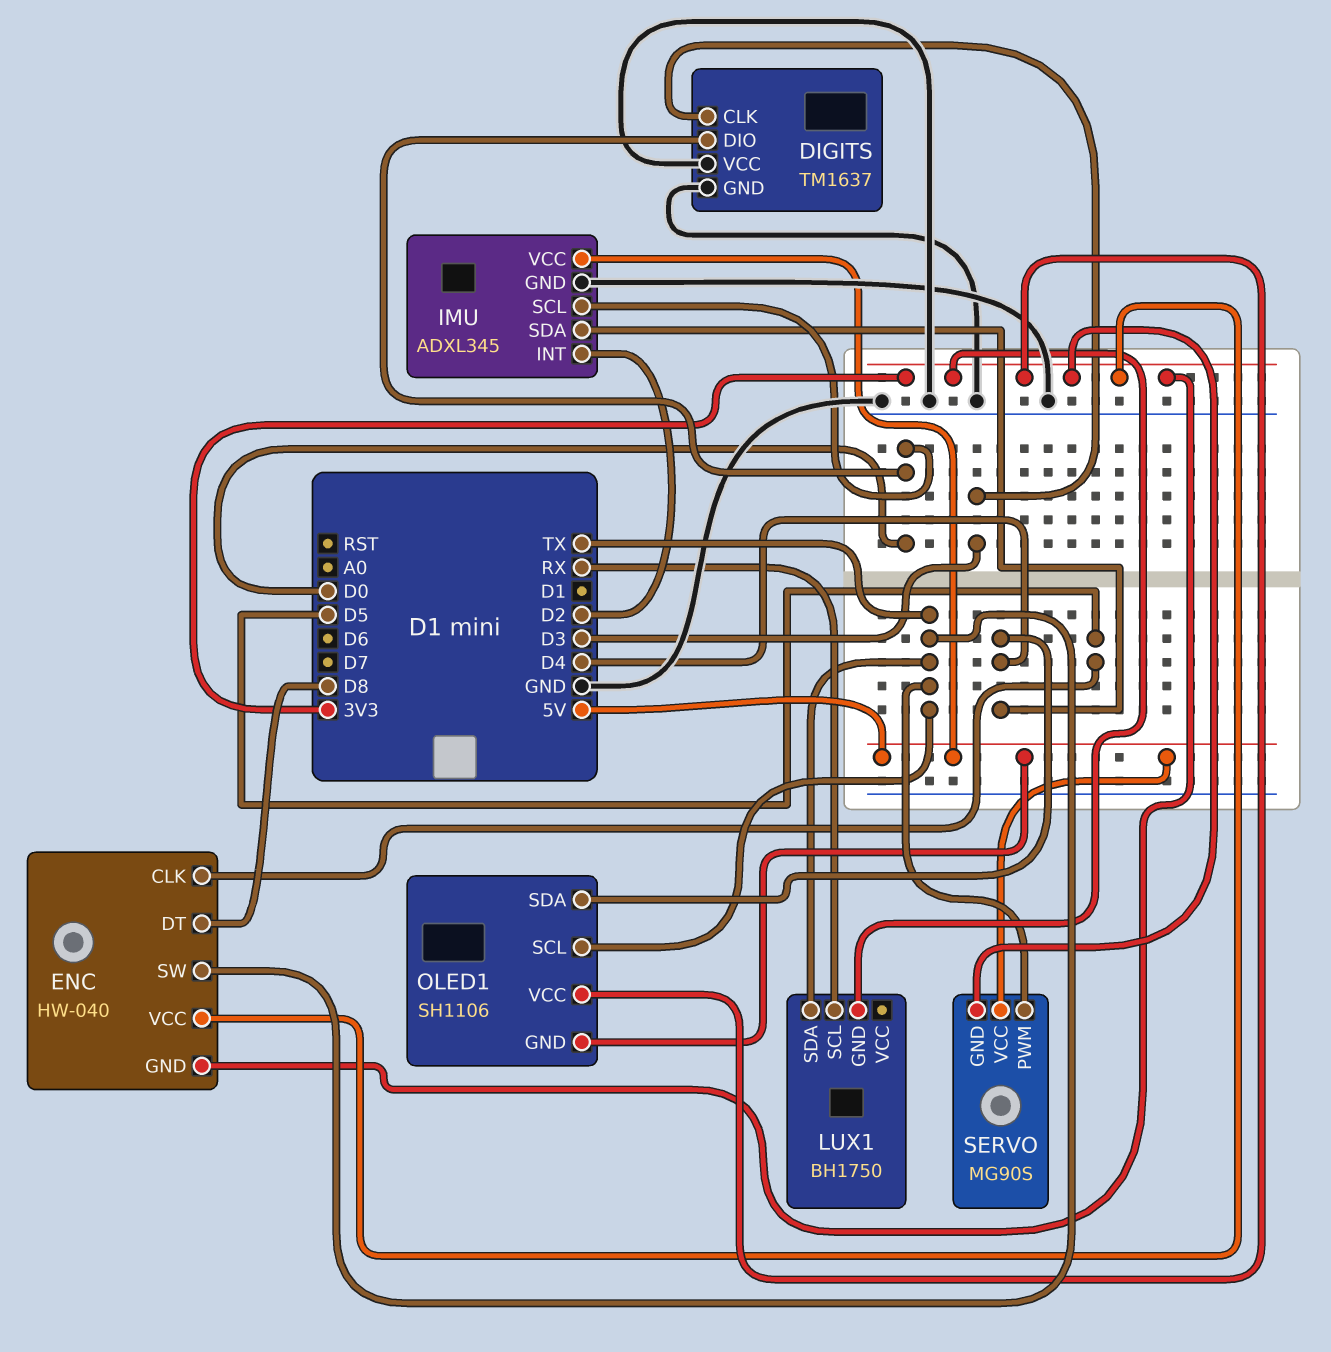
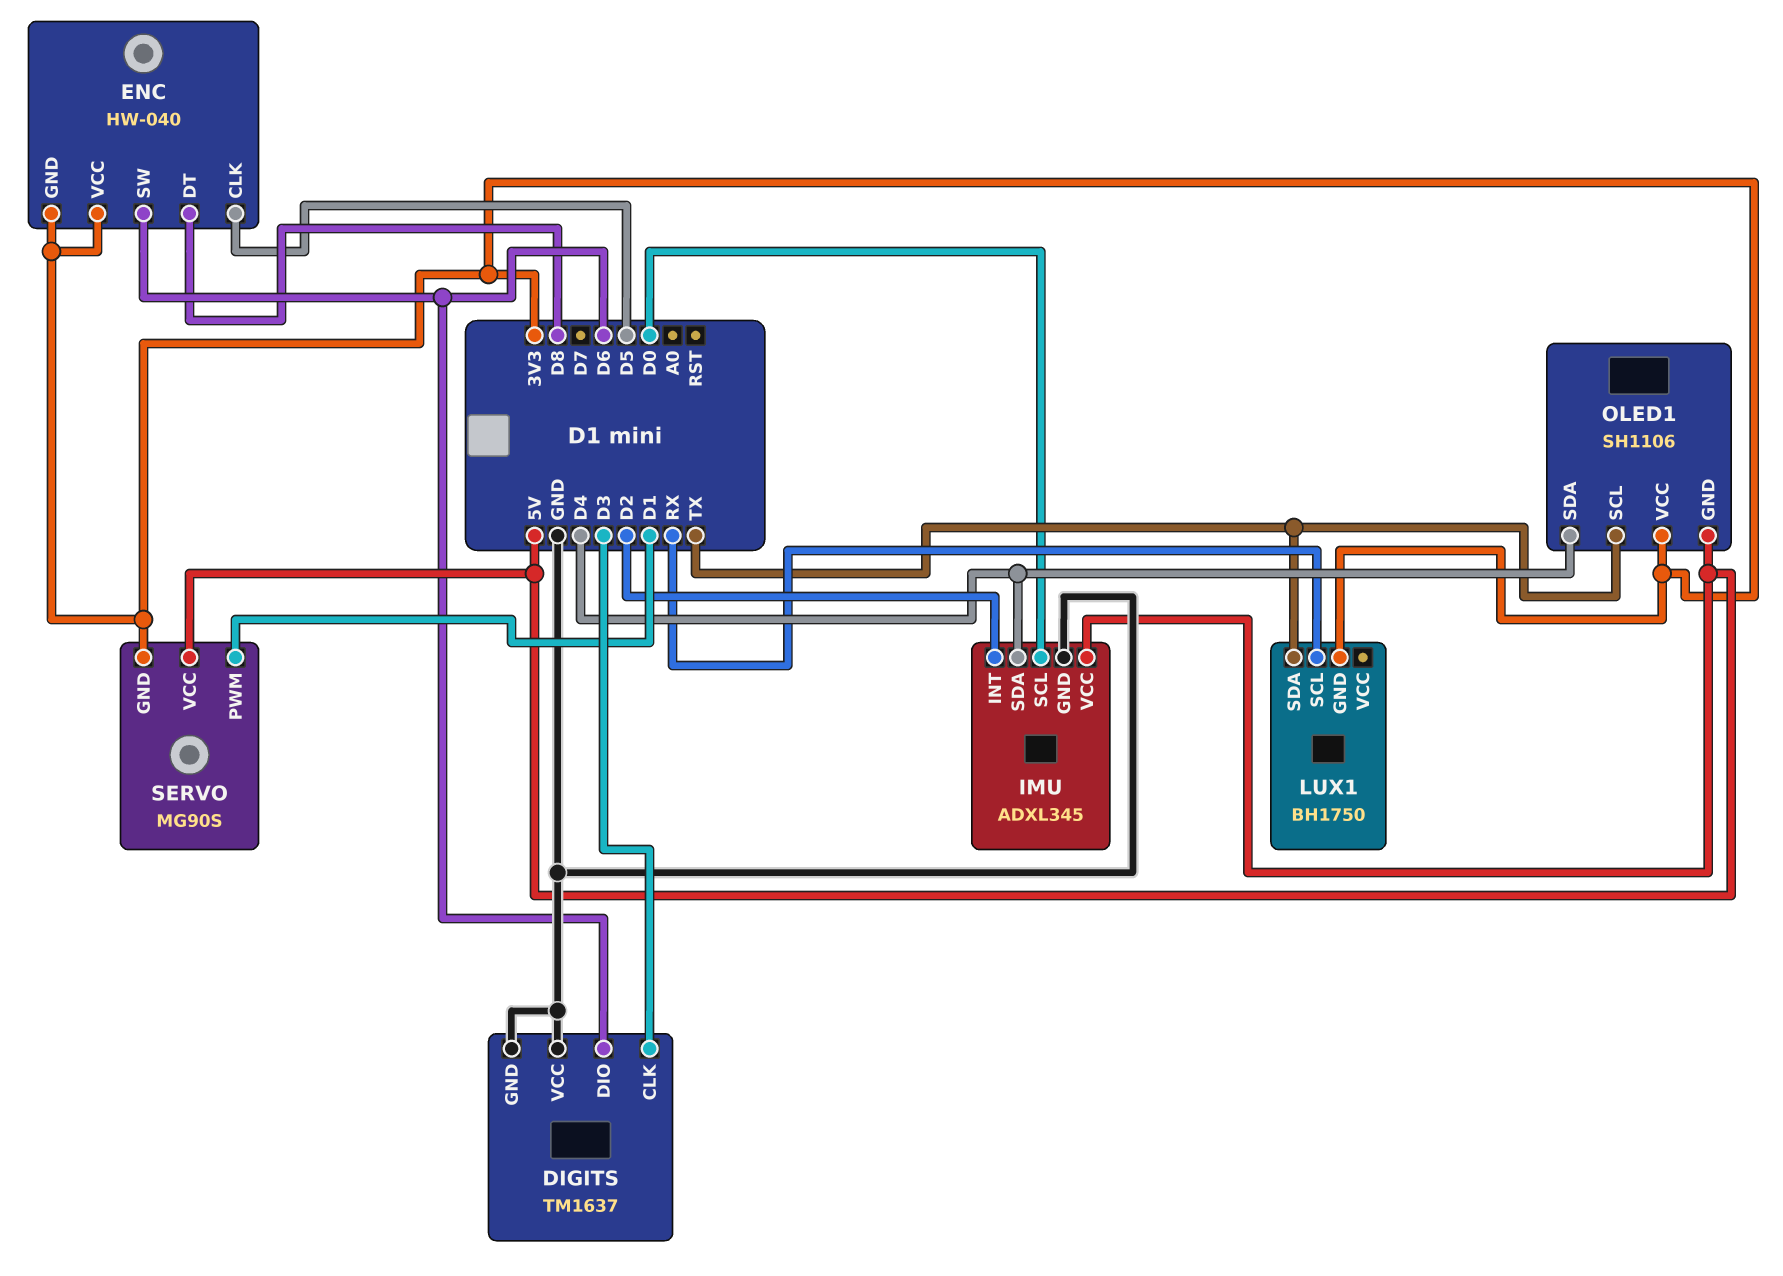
DIGITS pin DIO: D0 -> D6
ENC pin SW: TX -> D6
SERVO pin PWM: TX -> D1

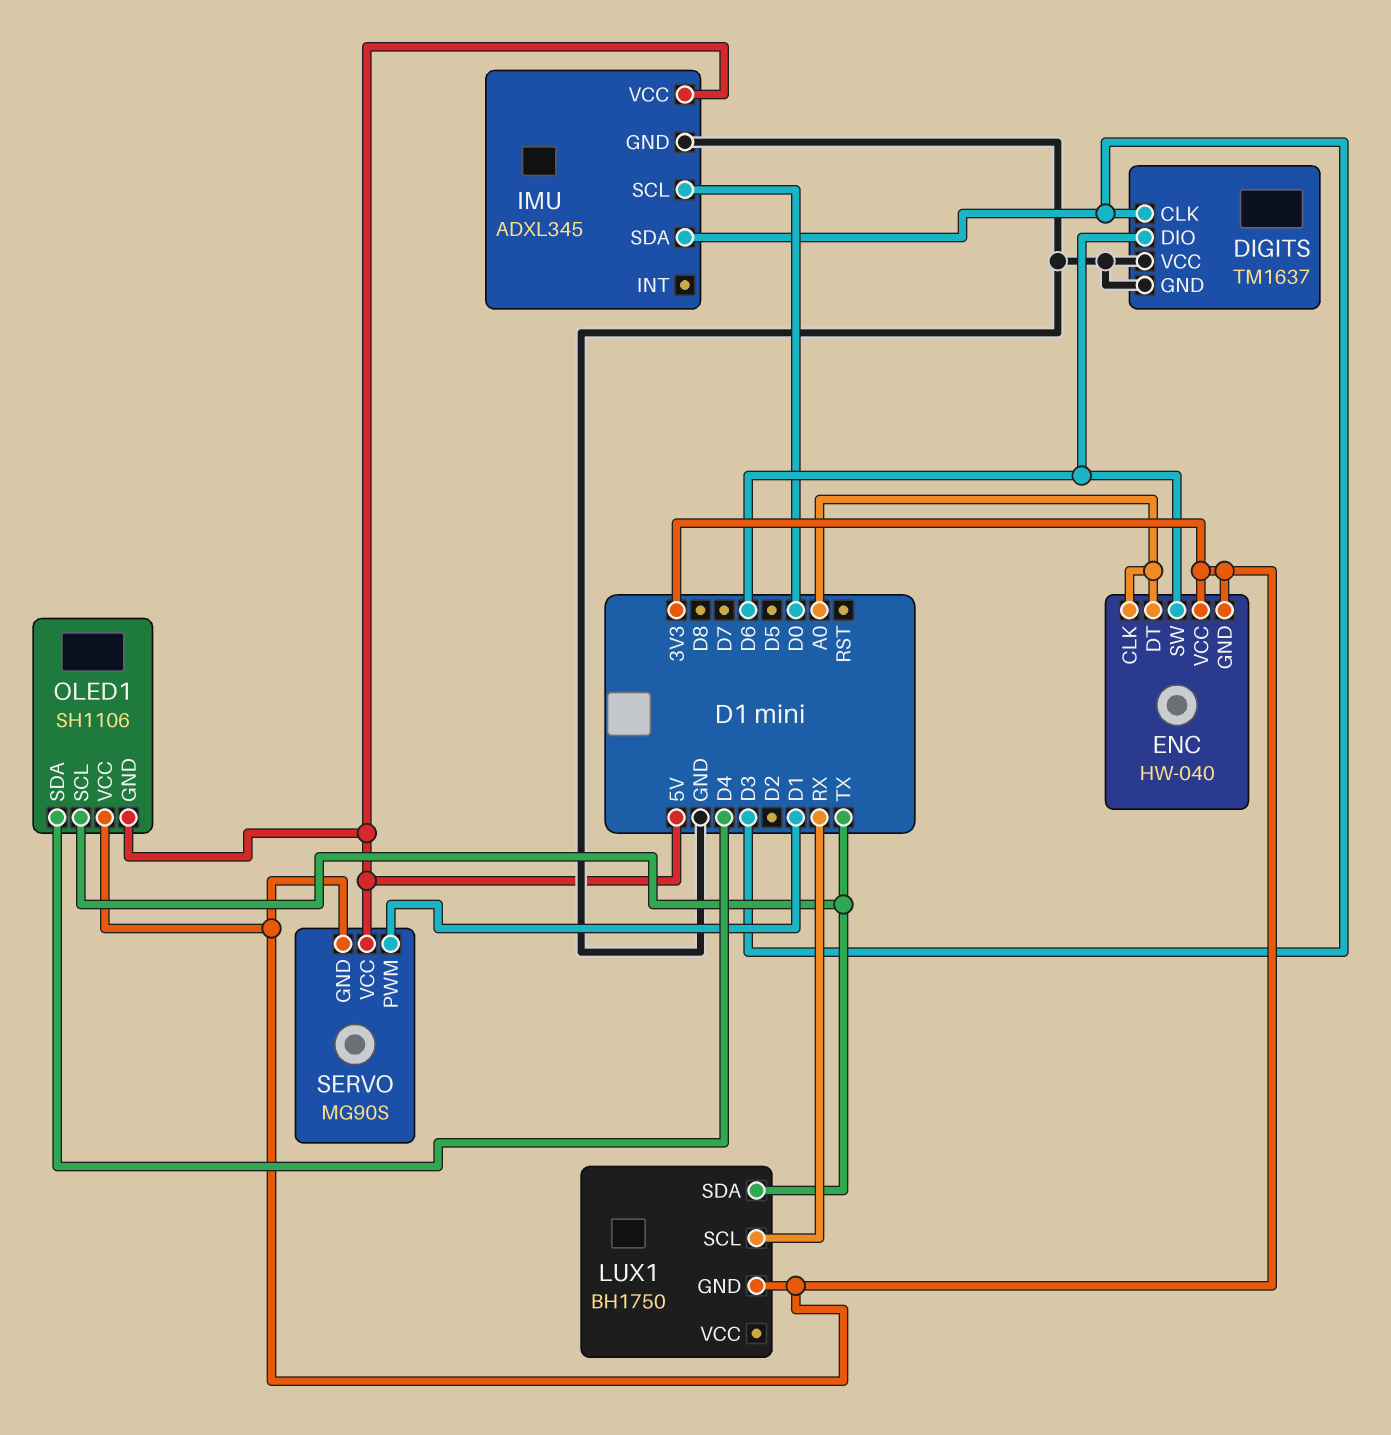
ENC pin CLK: D5 -> A0
ENC pin DT: D8 -> A0
IMU pin INT: D2 -> none
IMU pin SDA: D4 -> D3

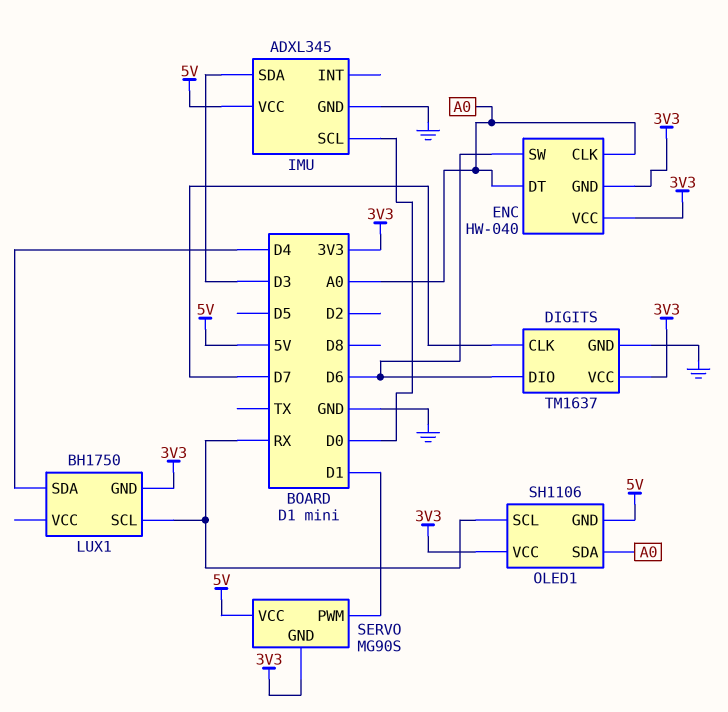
DIGITS pin CLK: D3 -> D7
DIGITS pin VCC: GND -> 3V3
LUX1 pin SDA: TX -> D4
OLED1 pin SCL: TX -> RX
OLED1 pin SDA: D4 -> A0

